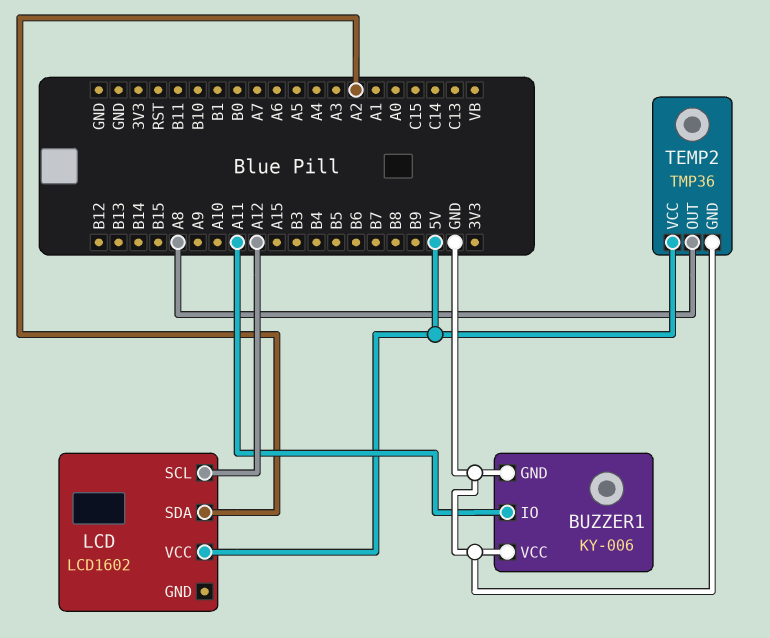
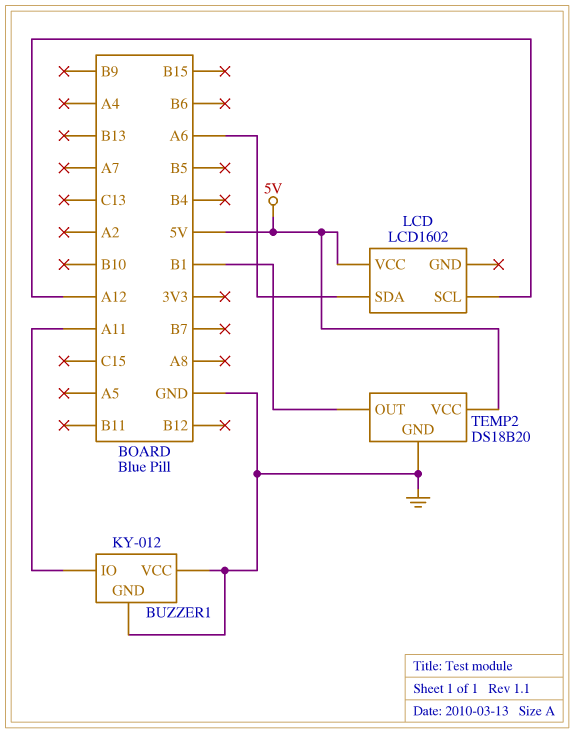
BUZZER1: KY-006 -> KY-012
LCD pin SDA: A2 -> A6
TEMP2: TMP36 -> DS18B20
TEMP2 pin OUT: A8 -> B1

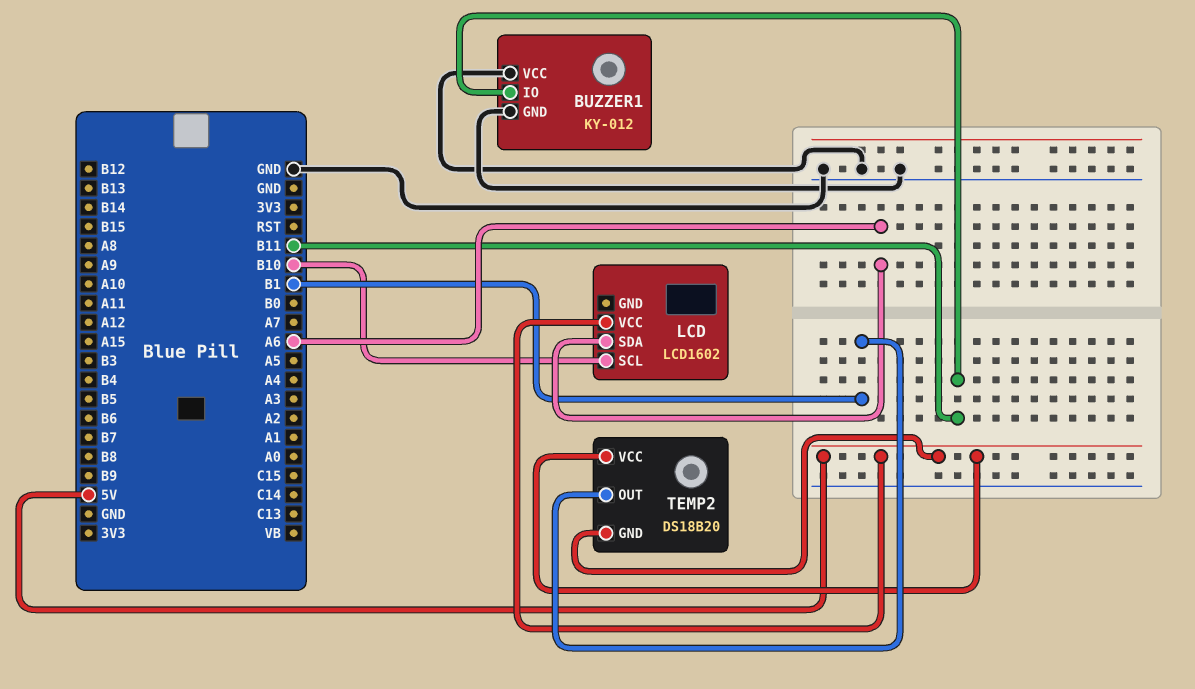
BUZZER1 pin IO: A11 -> B11
LCD pin SCL: A12 -> B10
TEMP2 pin GND: GND -> 5V

